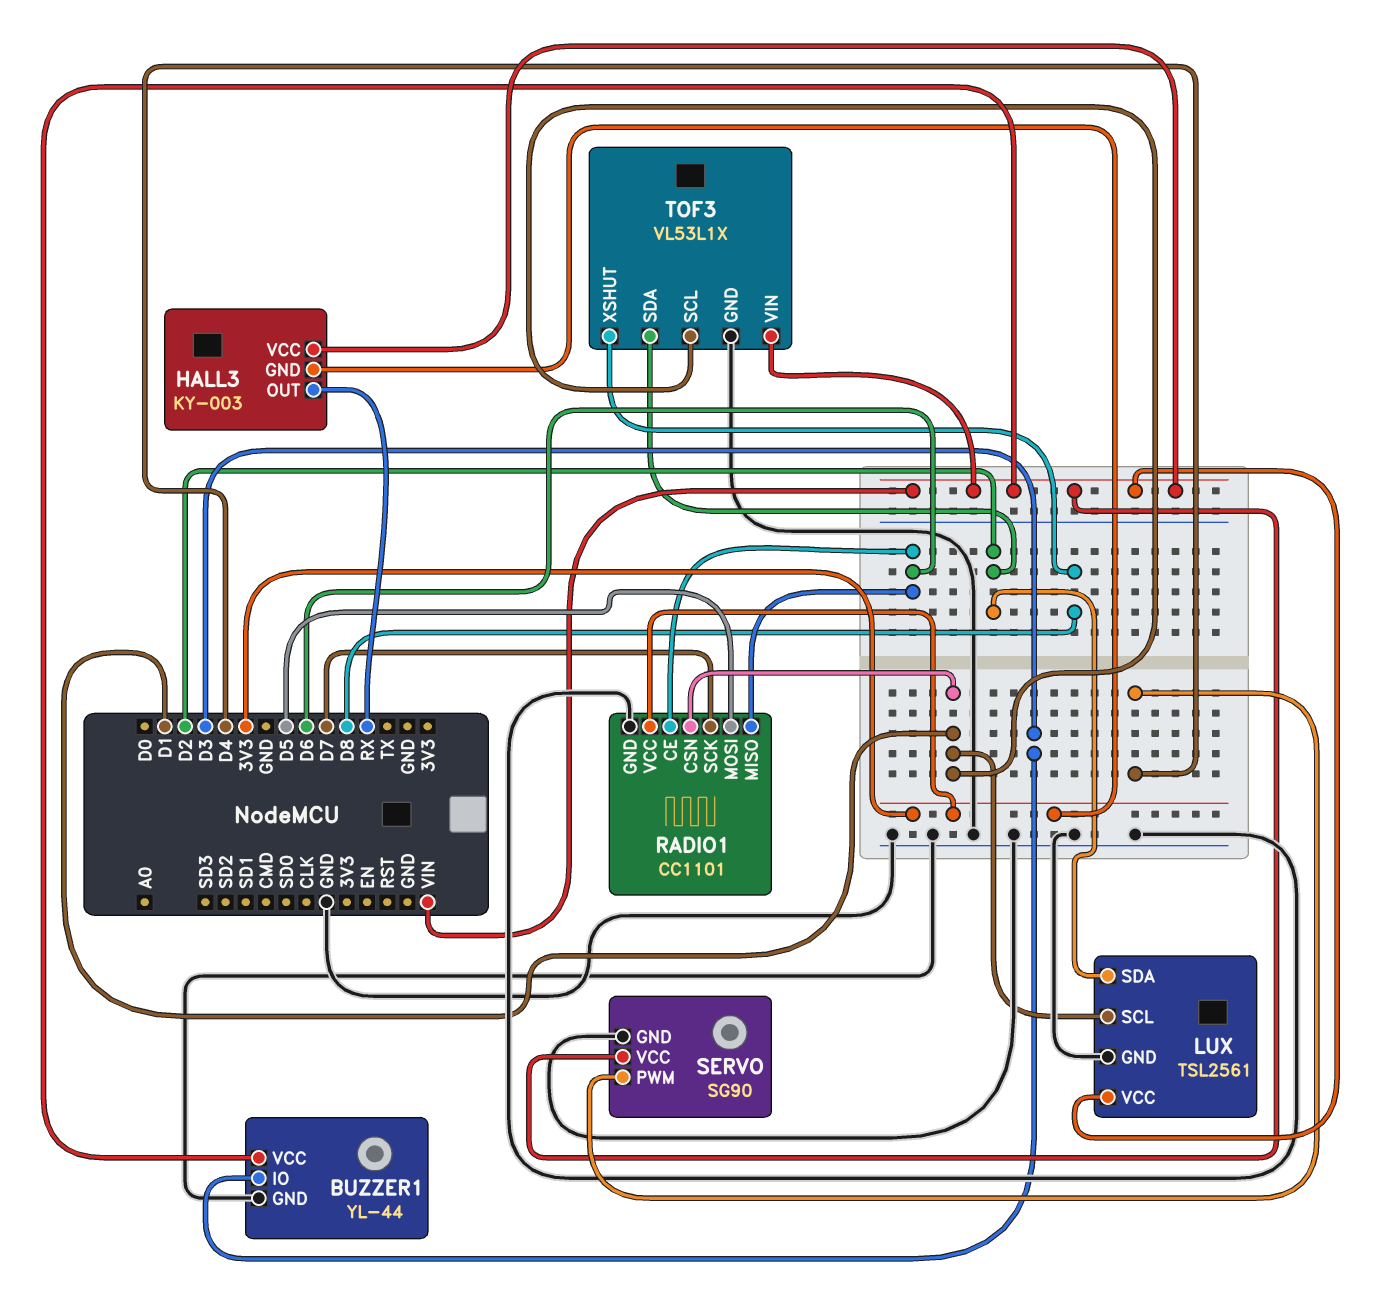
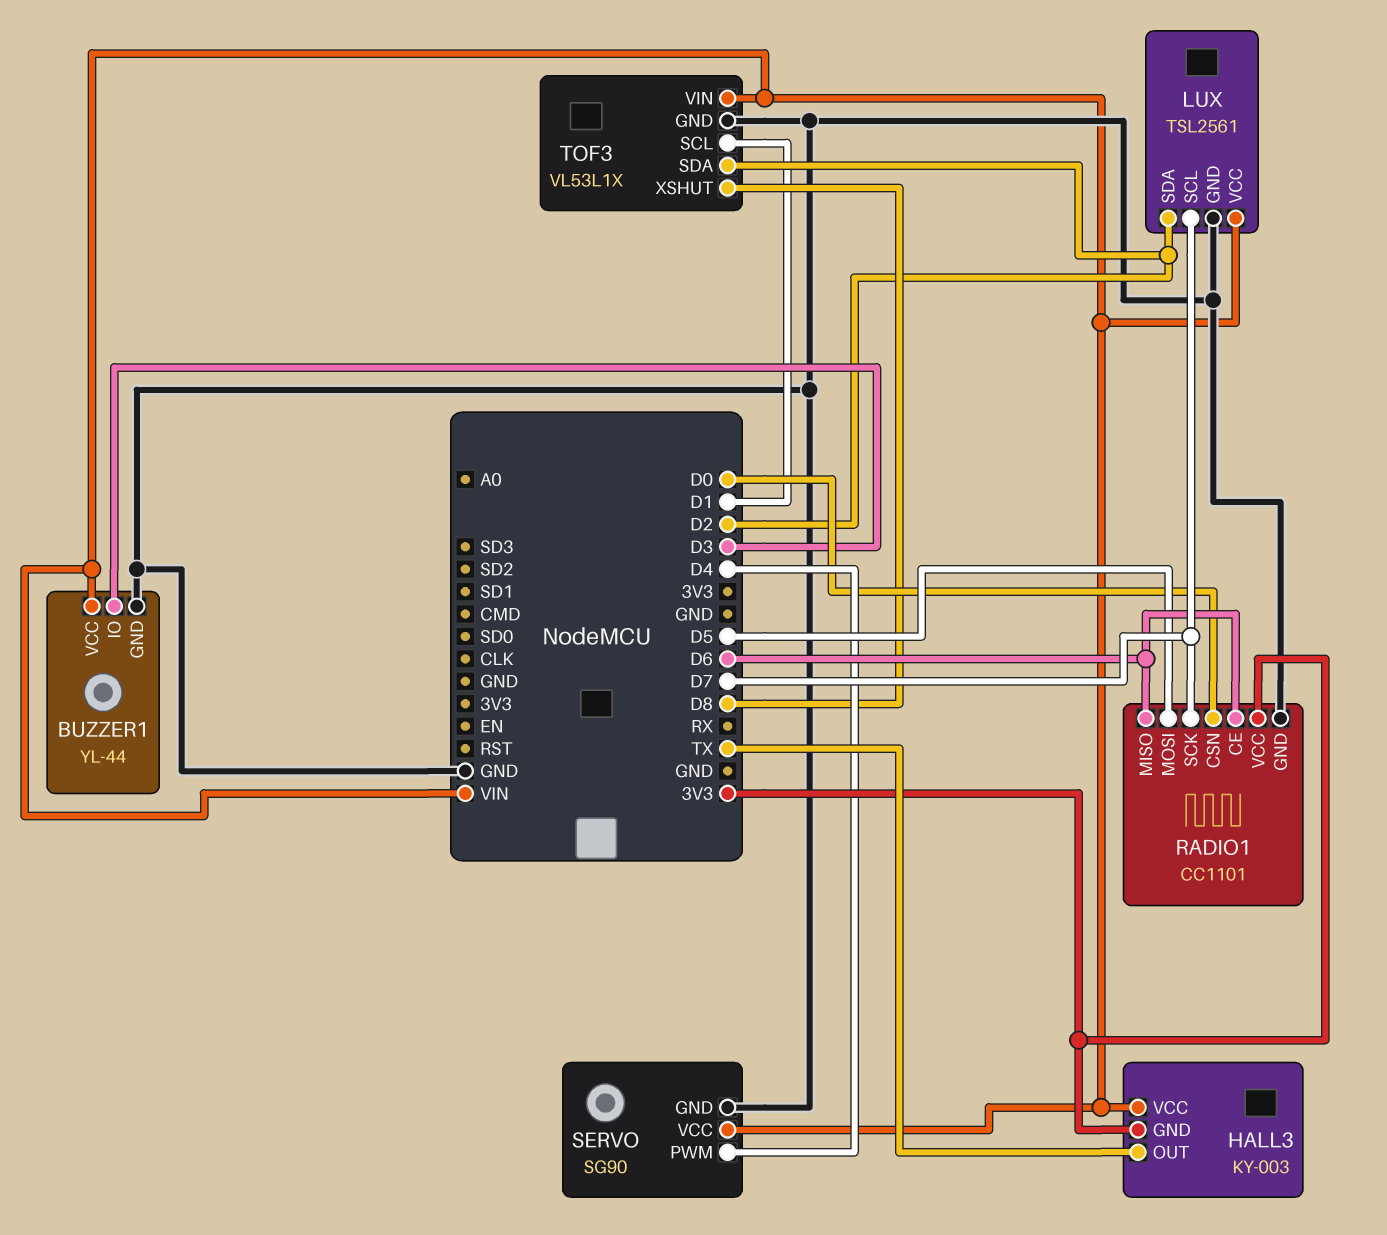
HALL3 pin OUT: RX -> TX
LUX pin SCL: D1 -> D7
RADIO1 pin CSN: D1 -> D0

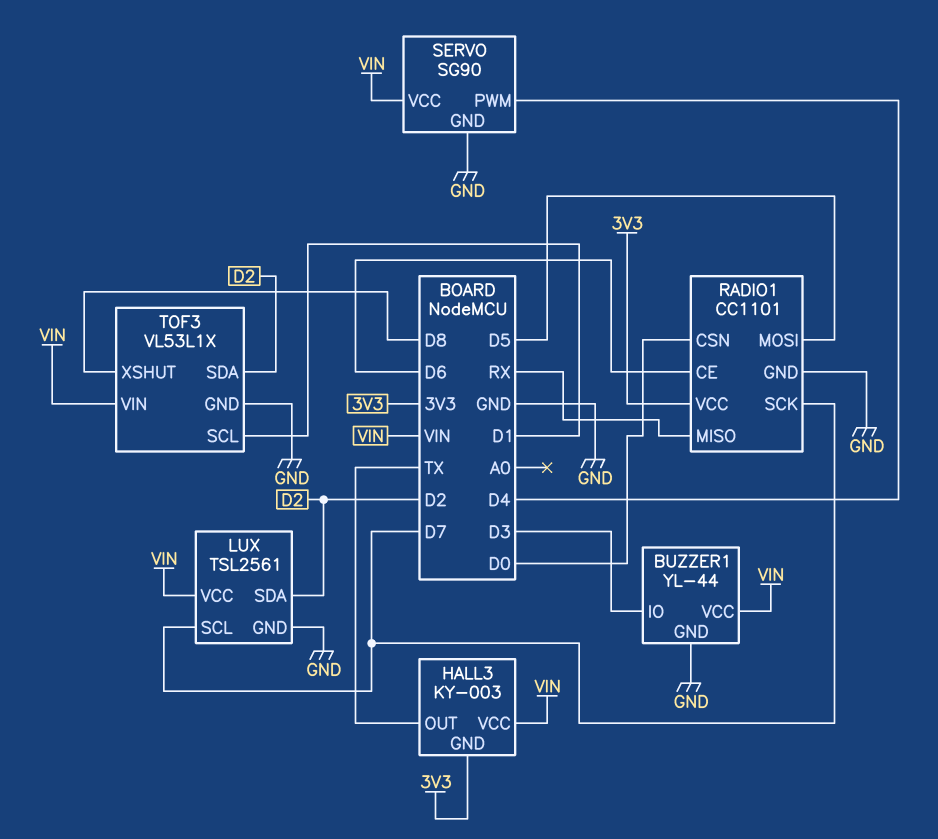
RADIO1 pin MISO: D6 -> RX

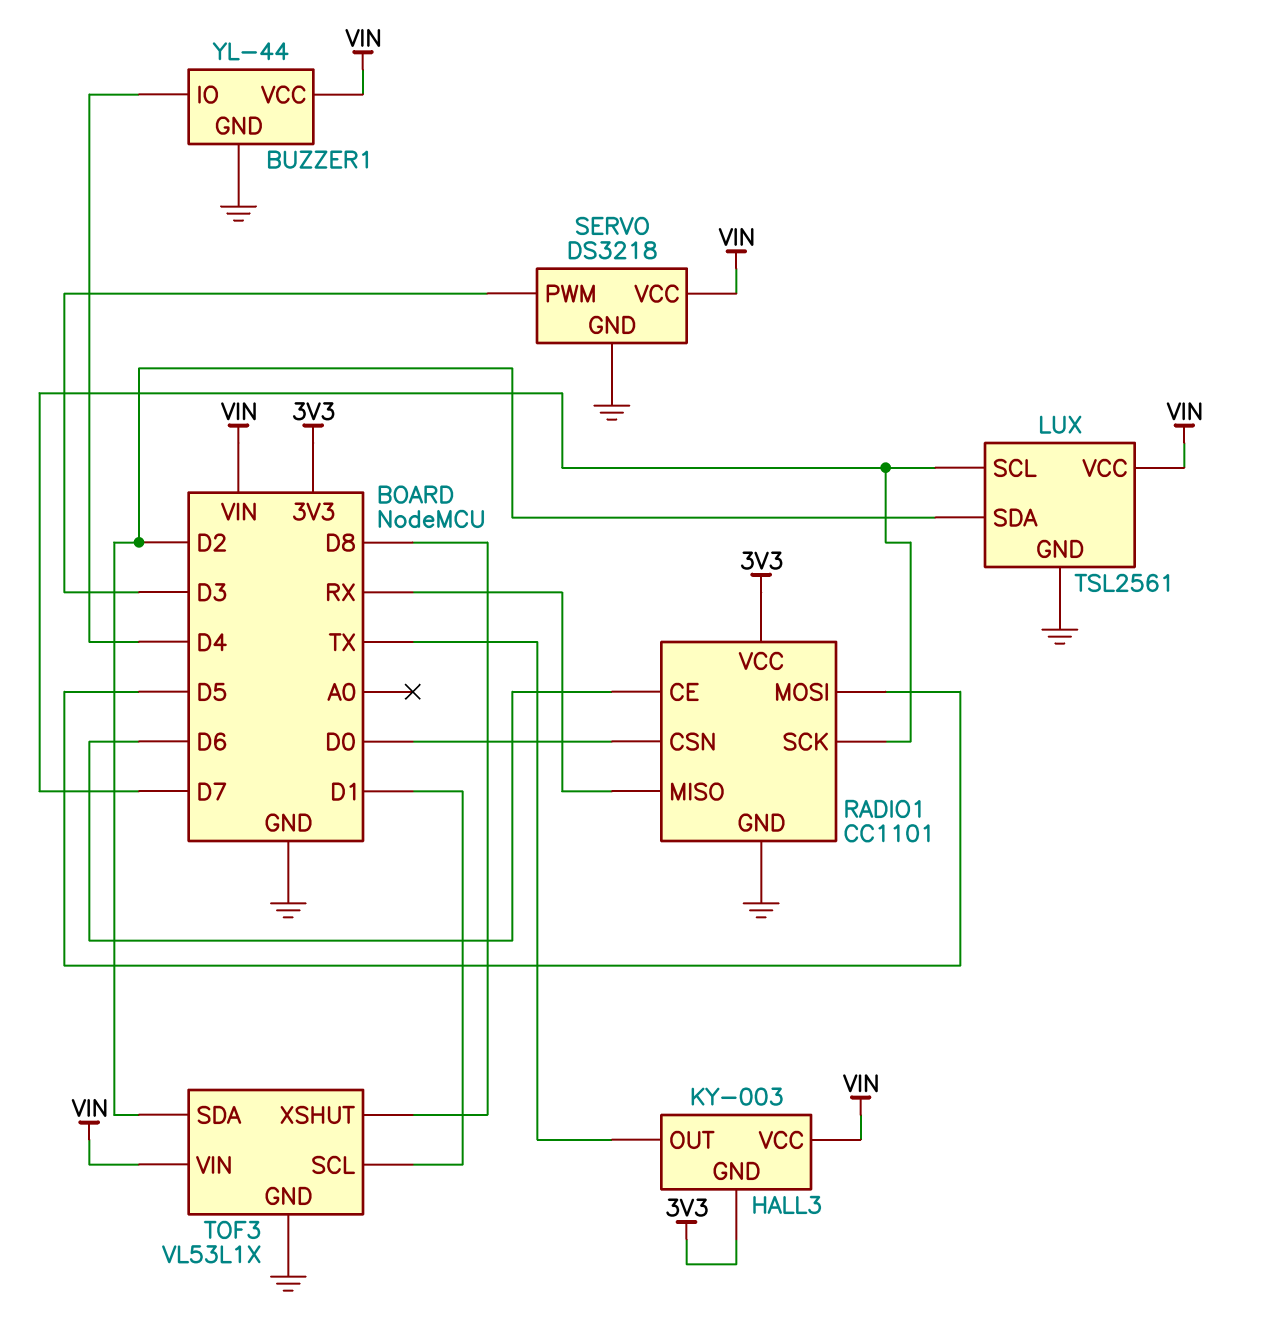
BUZZER1 pin IO: D3 -> D4
SERVO: SG90 -> DS3218
SERVO pin PWM: D4 -> D3

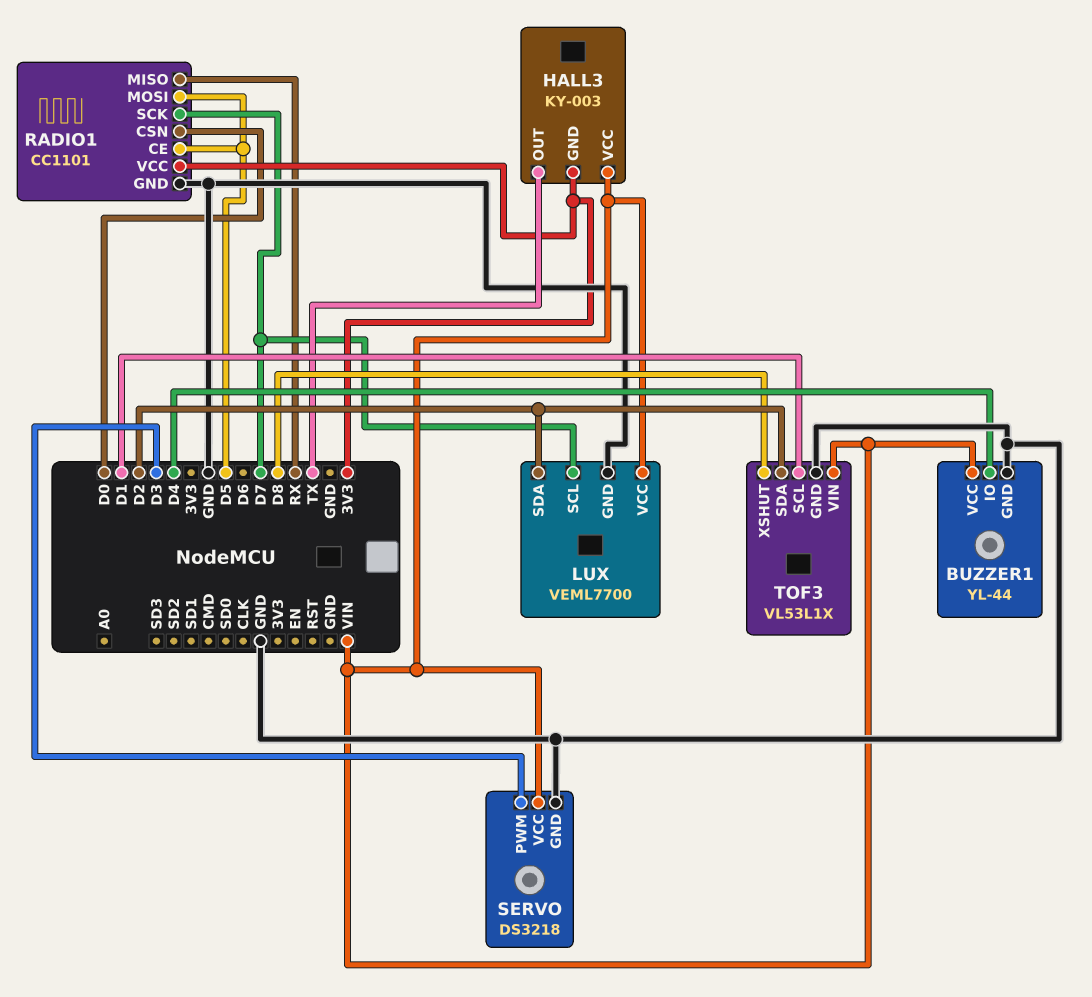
LUX: TSL2561 -> VEML7700
RADIO1 pin CE: D6 -> D5

